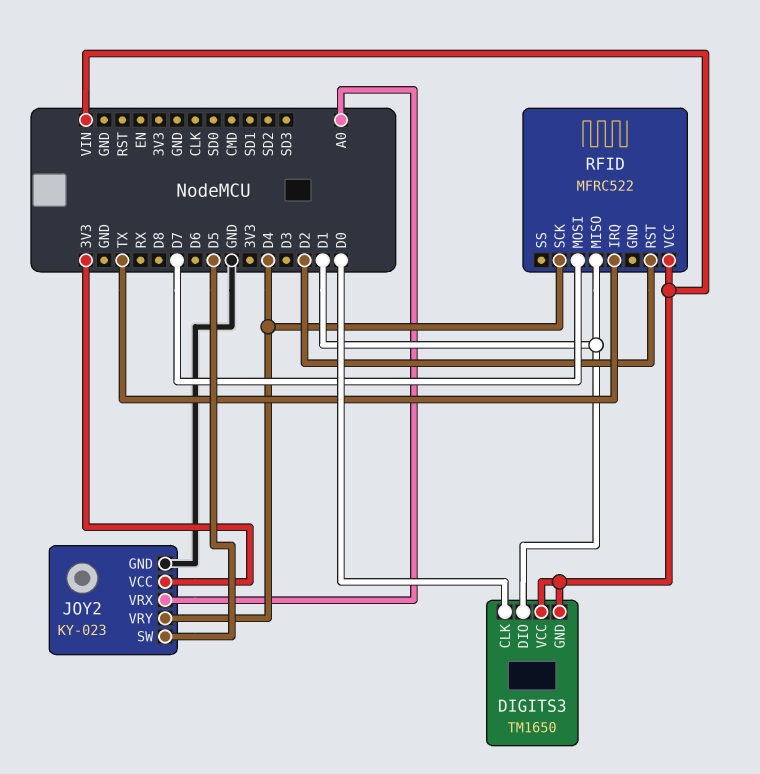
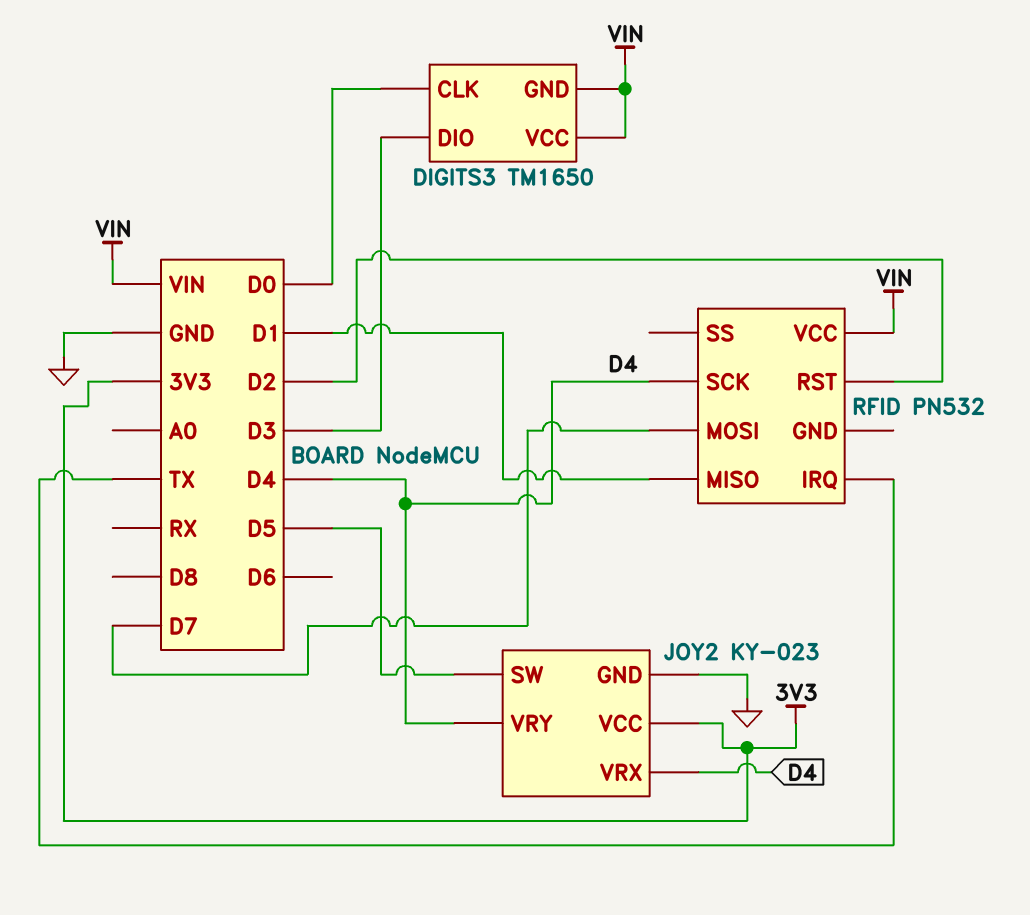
DIGITS3 pin DIO: D1 -> D3
JOY2 pin VRX: A0 -> D4
RFID: MFRC522 -> PN532

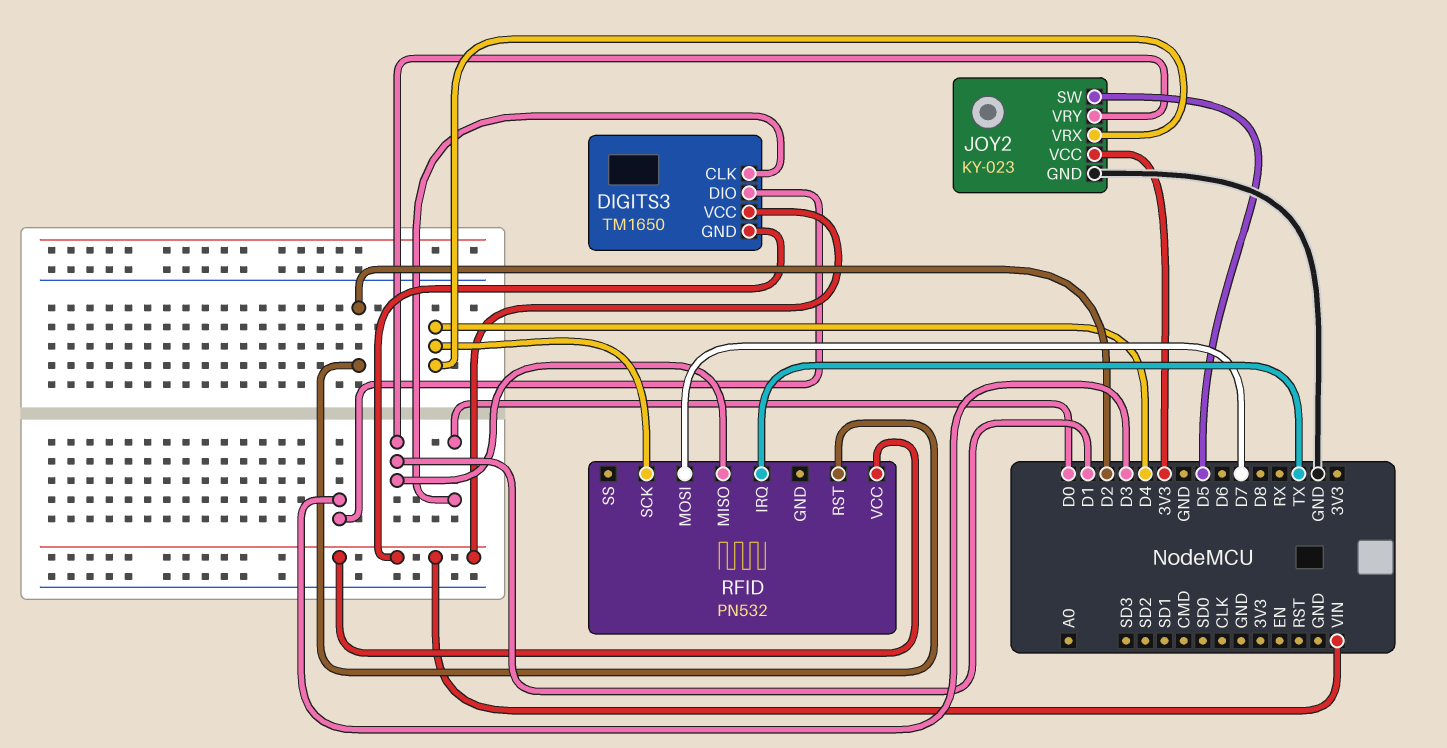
JOY2 pin VRY: D4 -> D1

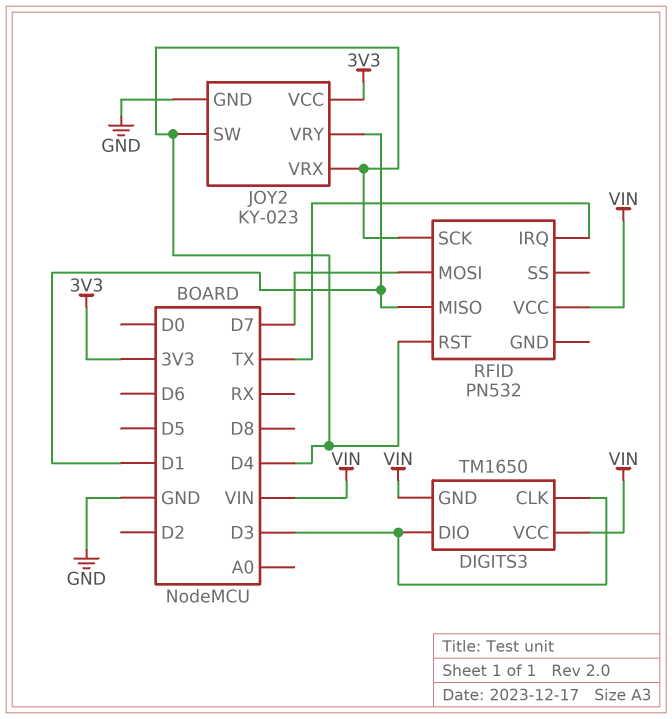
DIGITS3 pin CLK: D0 -> D3
JOY2 pin SW: D5 -> D4
RFID pin RST: D2 -> D4

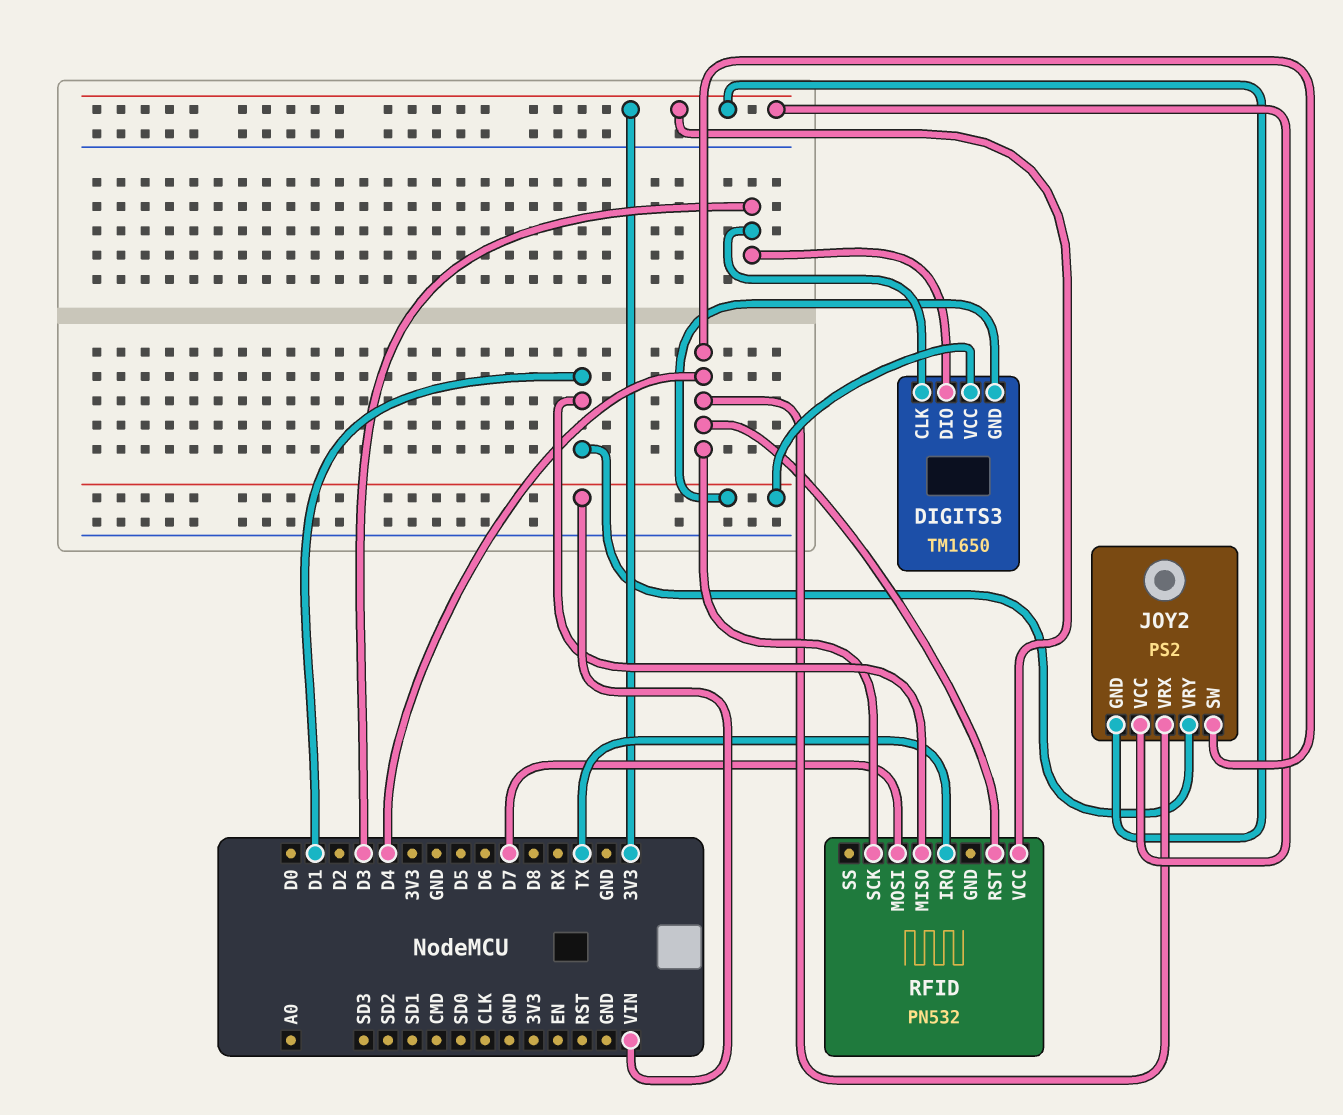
JOY2: KY-023 -> PS2
JOY2 pin GND: GND -> 3V3
RFID pin VCC: VIN -> 3V3

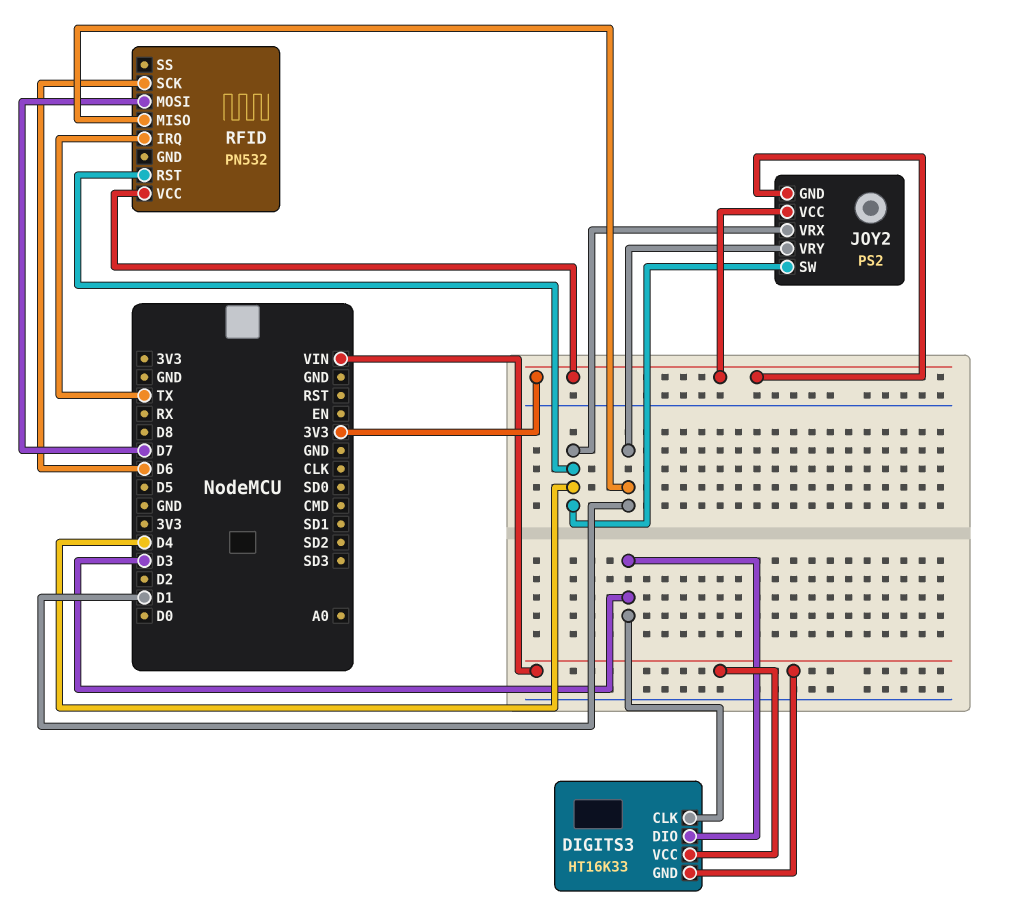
DIGITS3: TM1650 -> HT16K33
RFID pin SCK: D4 -> D6

